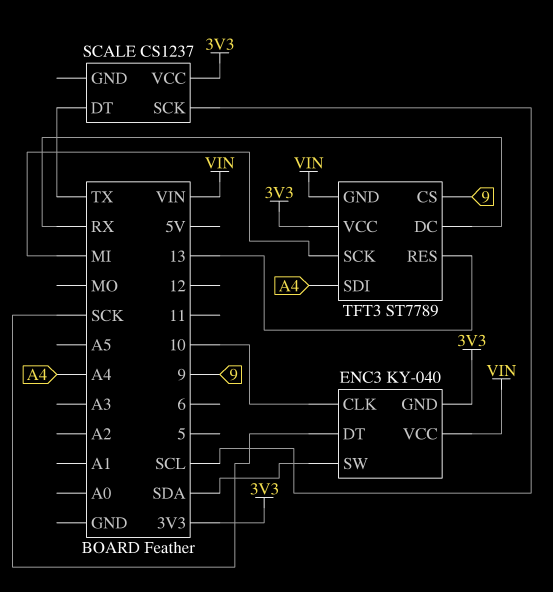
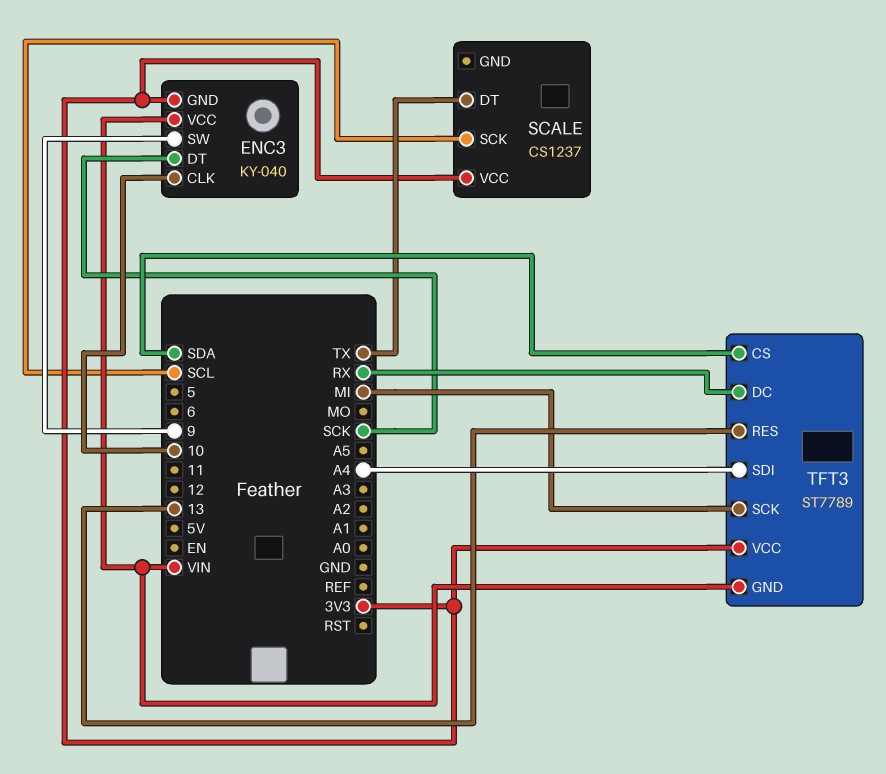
ENC3 pin SW: SDA -> 9
TFT3 pin CS: 9 -> SDA

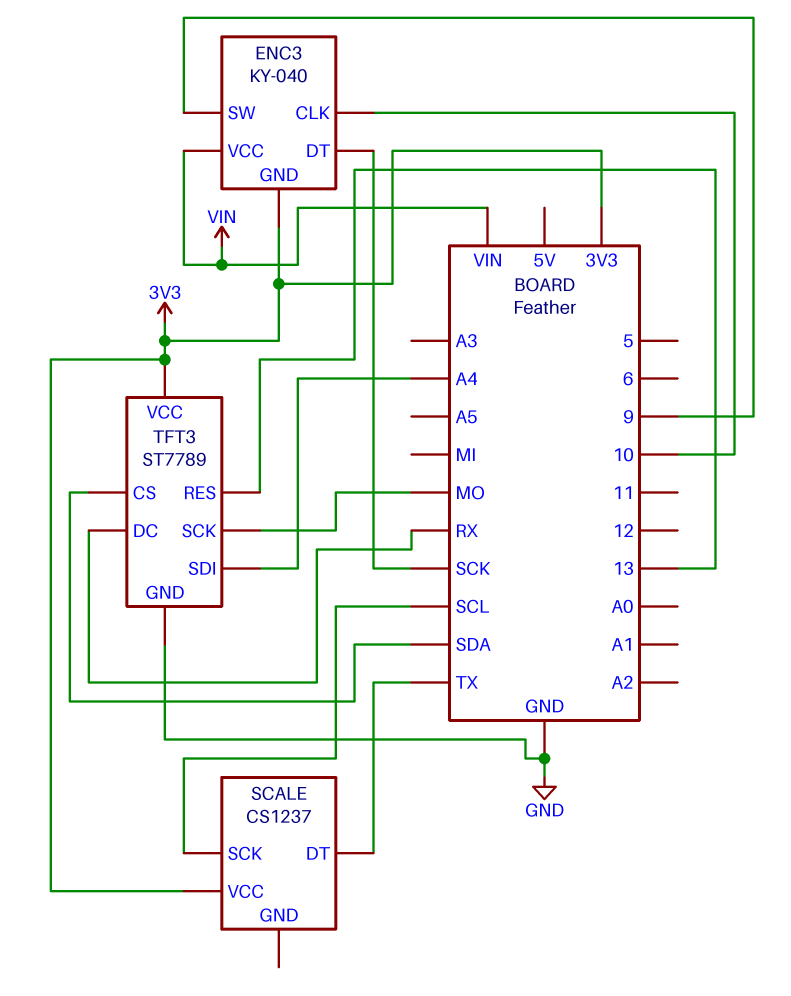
TFT3 pin GND: VIN -> GND
TFT3 pin SCK: MI -> MO

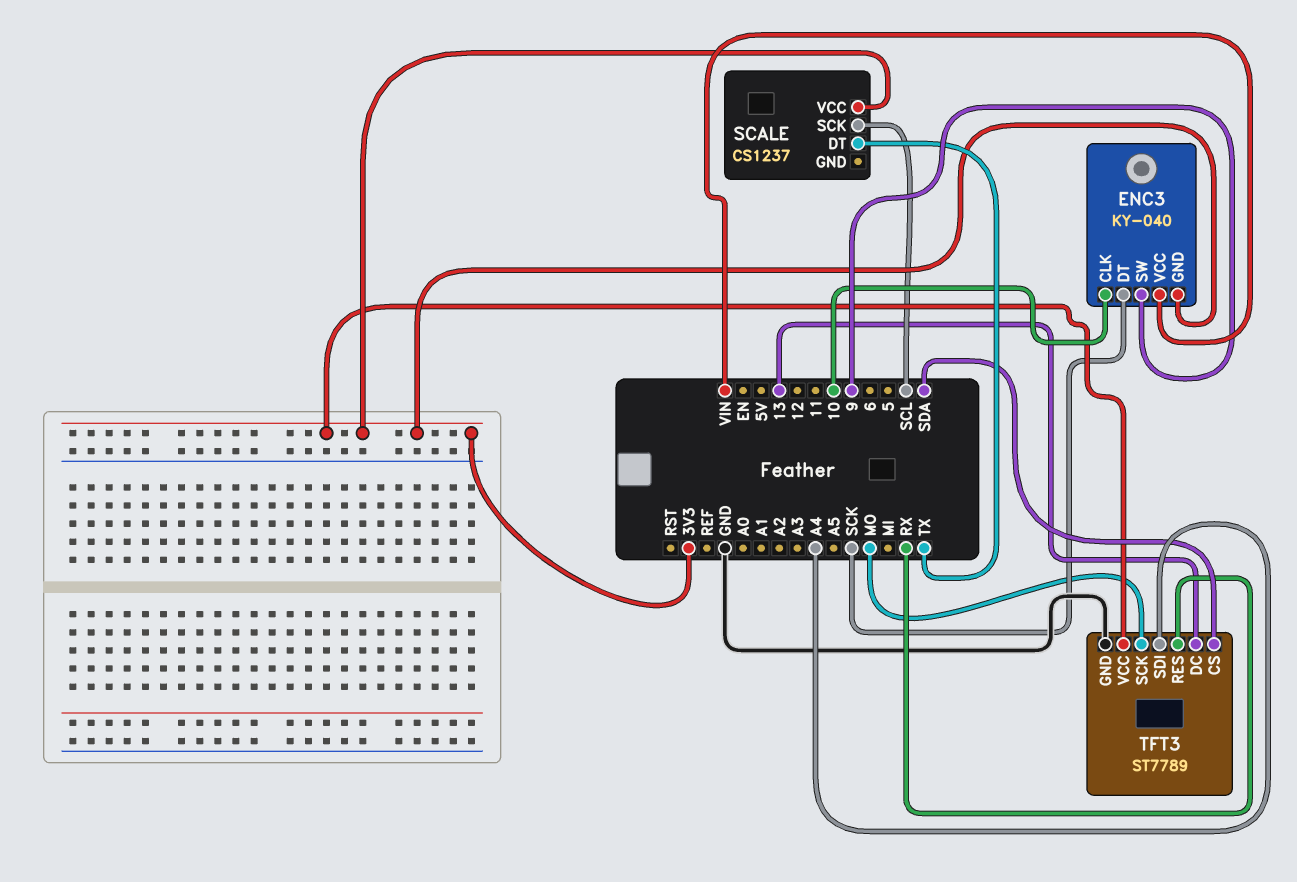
TFT3 pin DC: RX -> 13
TFT3 pin RES: 13 -> RX

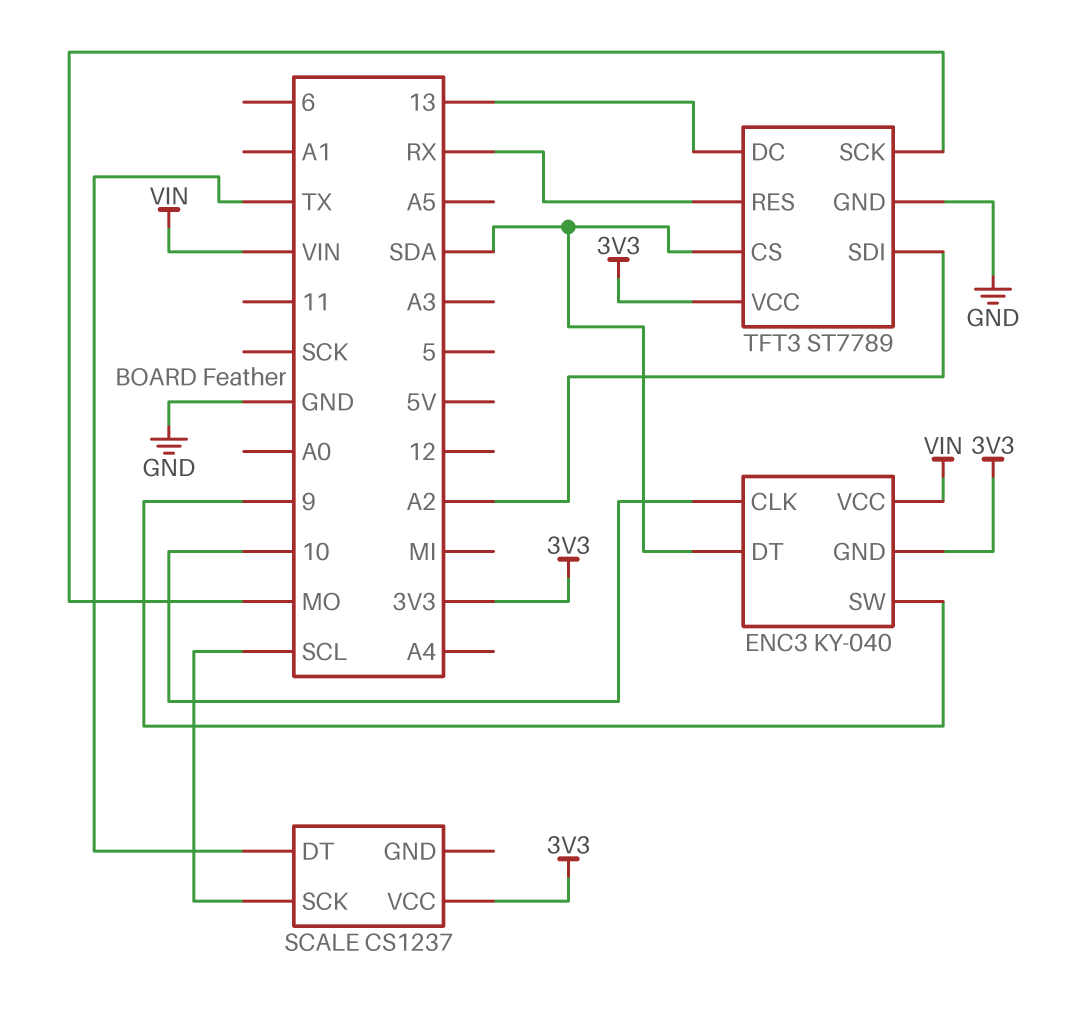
ENC3 pin DT: SCK -> SDA
TFT3 pin SDI: A4 -> A2

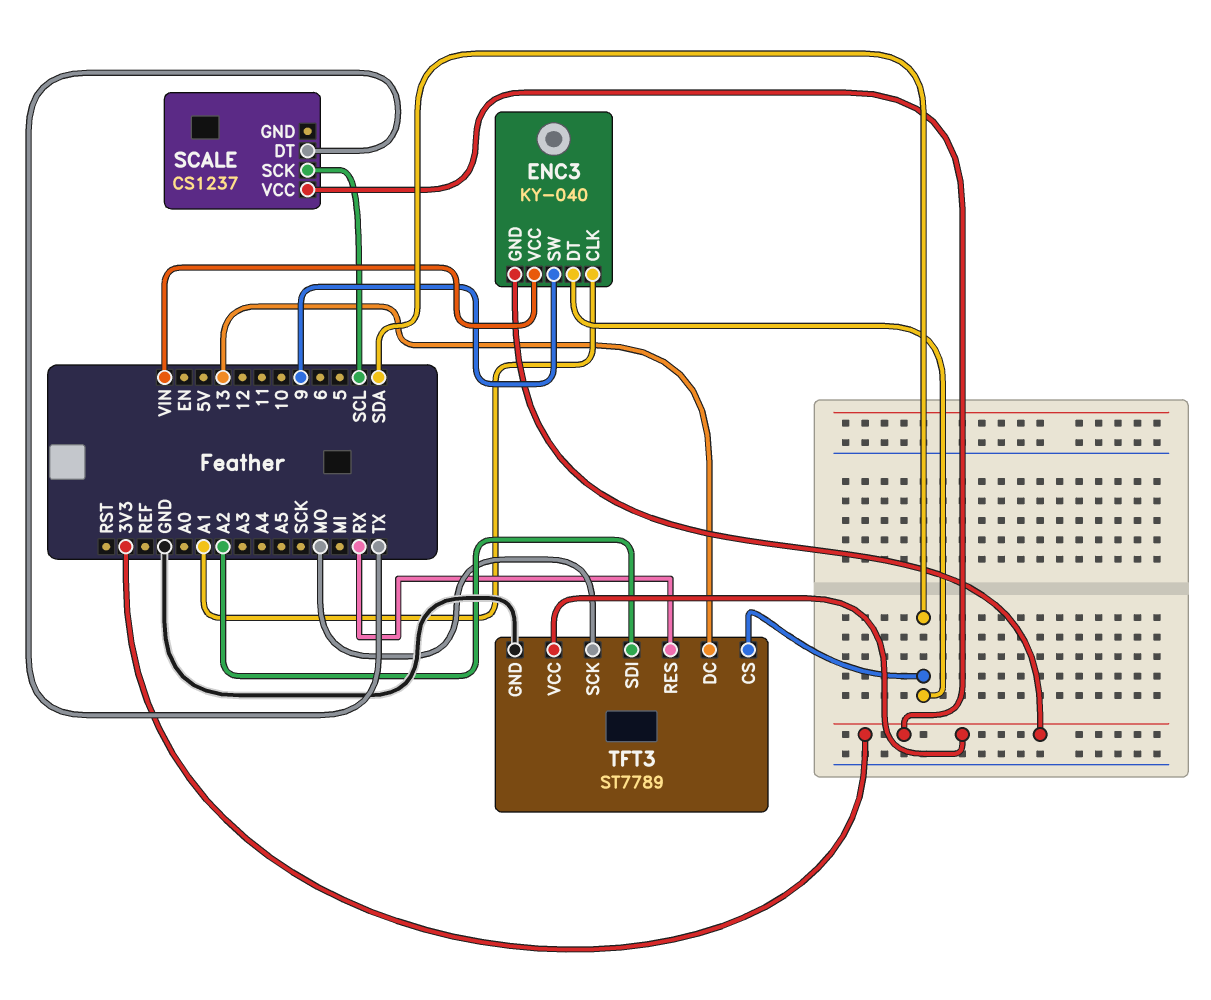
ENC3 pin CLK: 10 -> A1

